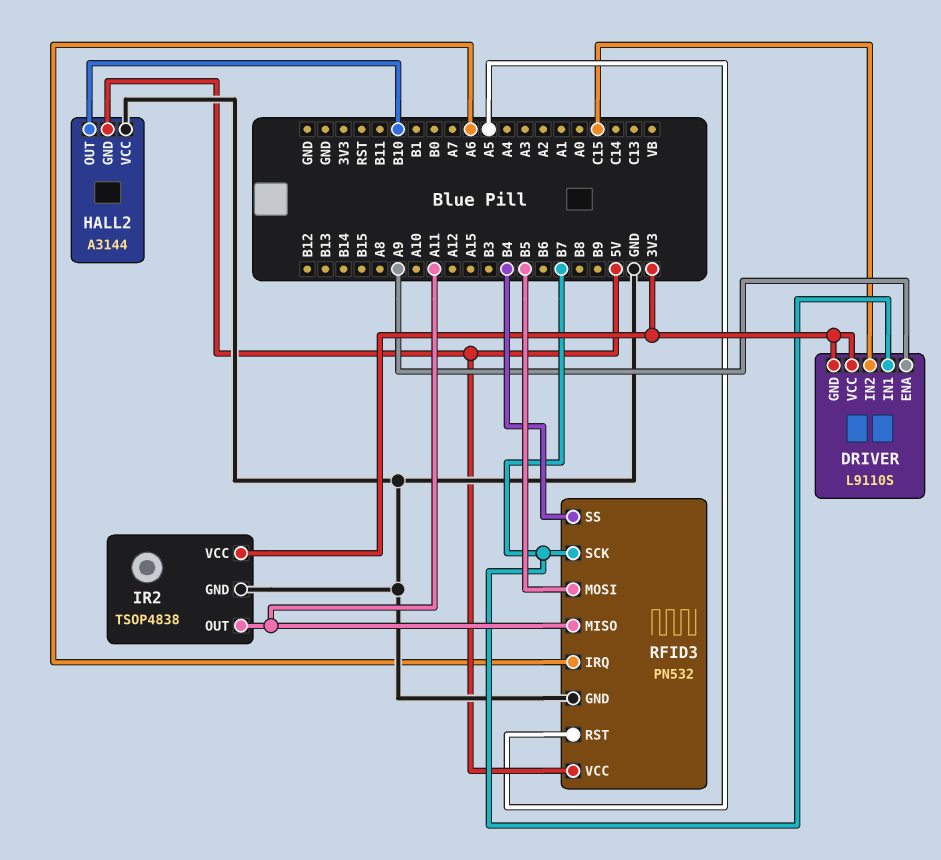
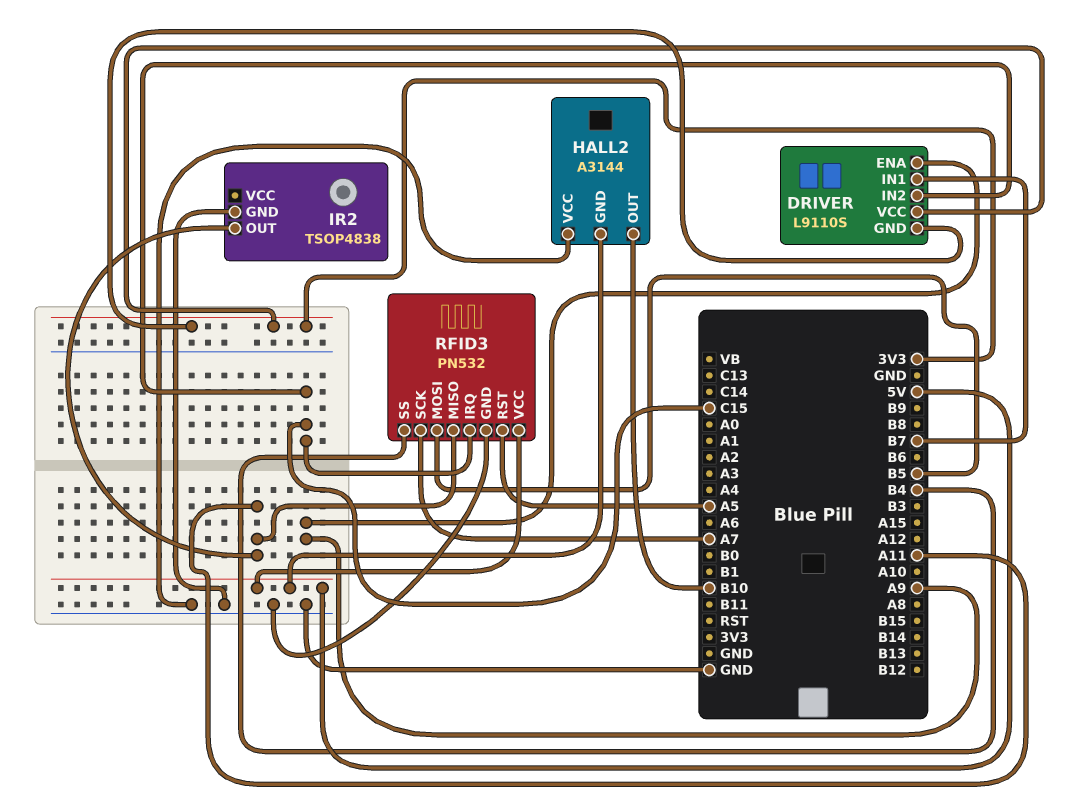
IR2 pin VCC: 3V3 -> none
RFID3 pin IRQ: A6 -> C15
RFID3 pin SCK: B7 -> A7

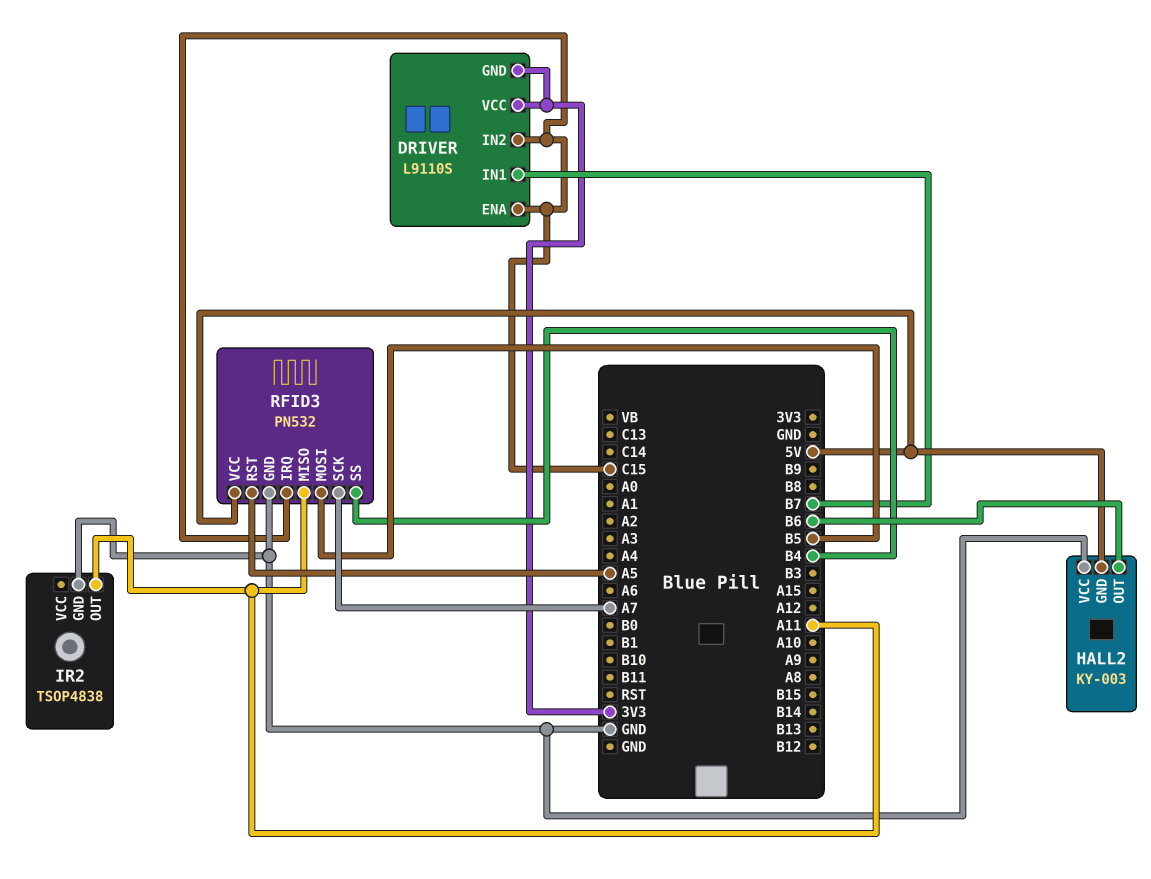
DRIVER pin ENA: A9 -> C15
HALL2: A3144 -> KY-003
HALL2 pin OUT: B10 -> B6

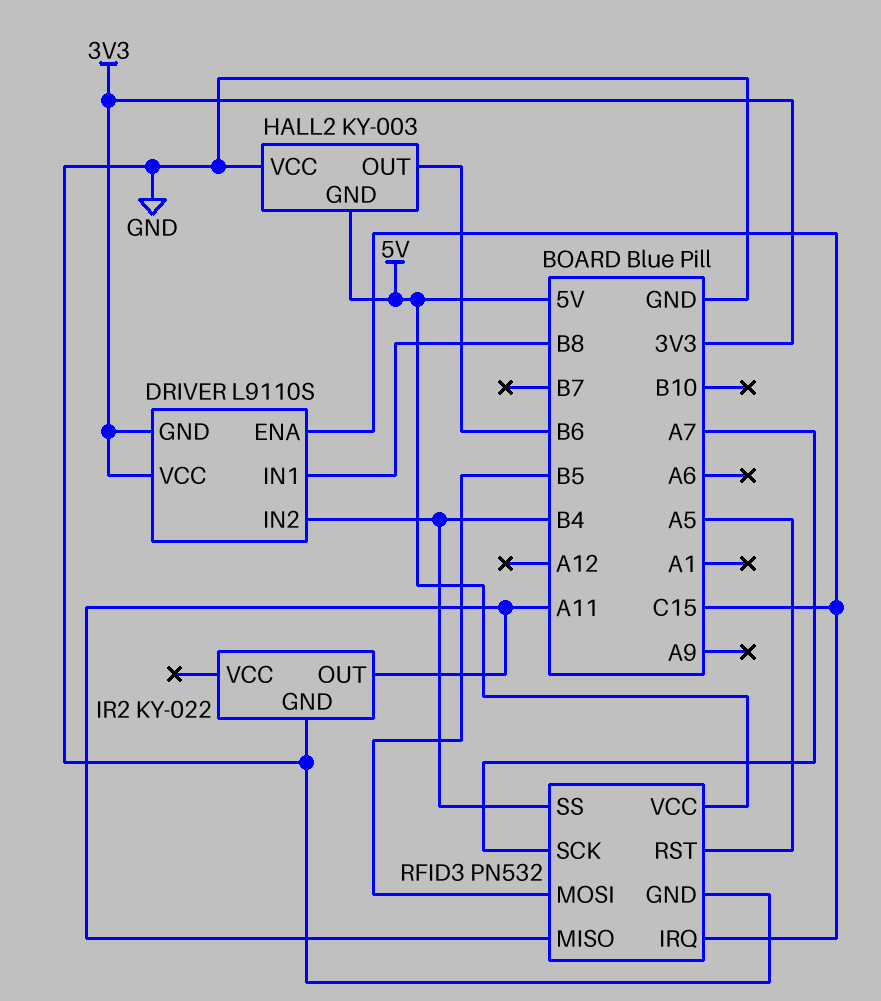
DRIVER pin IN1: B7 -> B8
DRIVER pin IN2: C15 -> B4
IR2: TSOP4838 -> KY-022

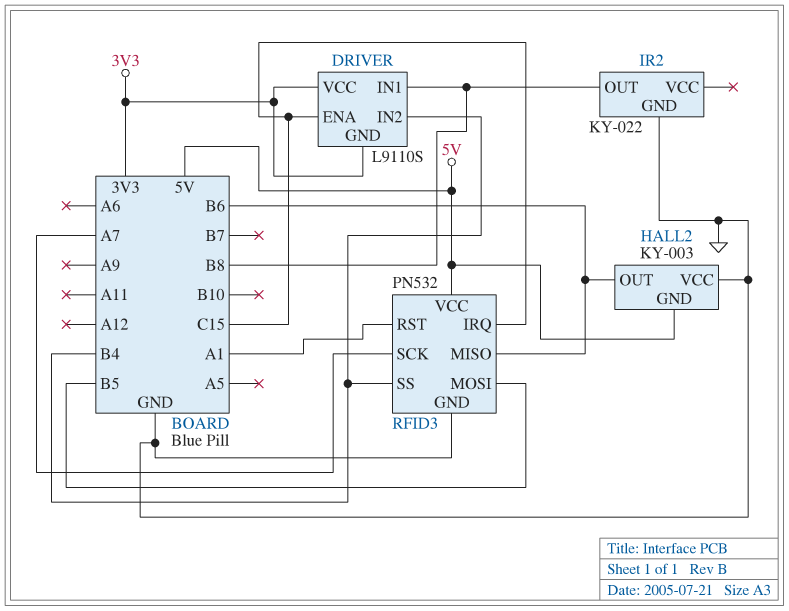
IR2 pin OUT: A11 -> B8
RFID3 pin MISO: A11 -> B6
RFID3 pin RST: A5 -> A1

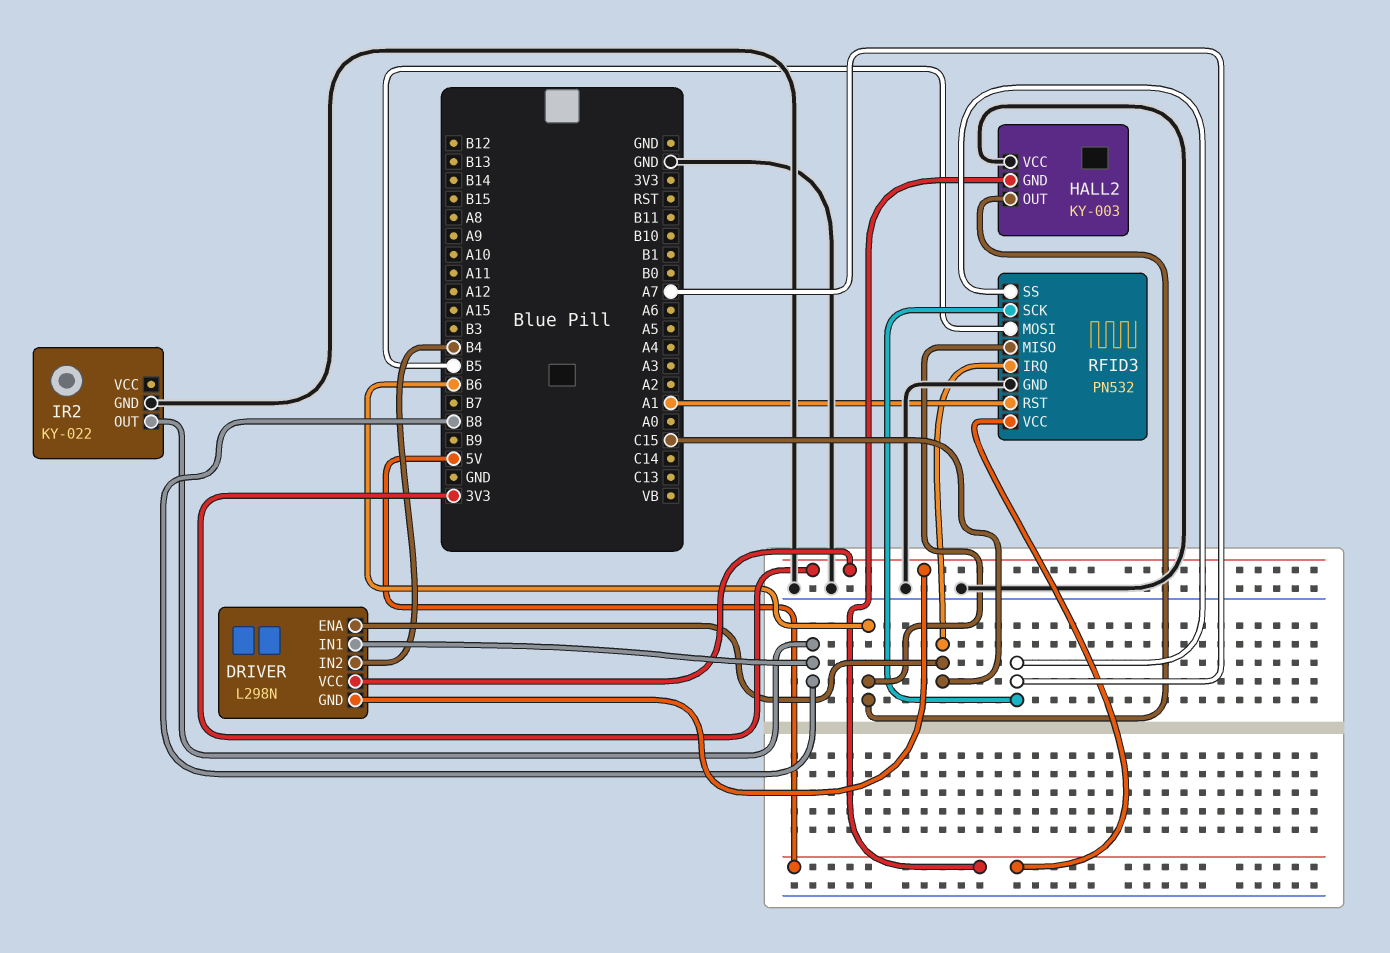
DRIVER: L9110S -> L298N
RFID3 pin SS: B4 -> A7

